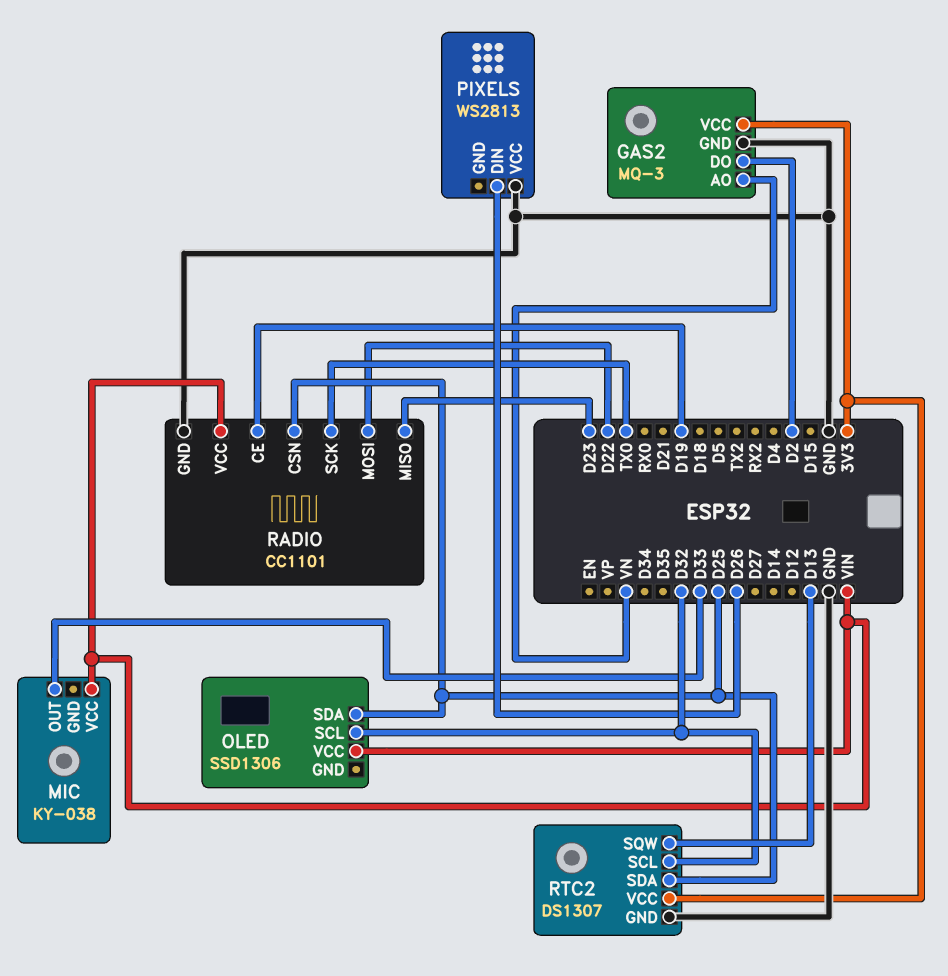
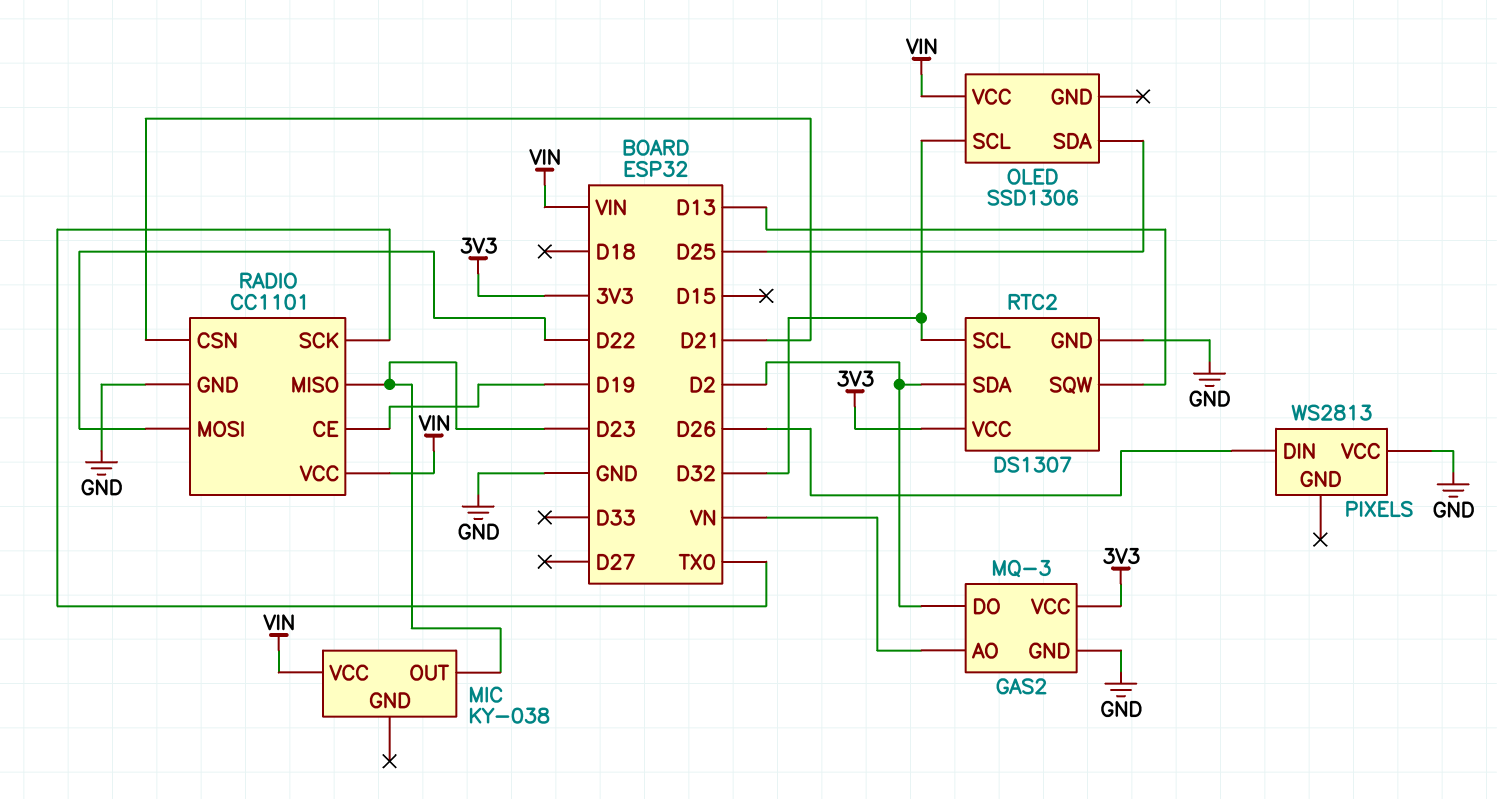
MIC pin OUT: D33 -> D23
RADIO pin CSN: D25 -> D21
RTC2 pin SDA: D25 -> D2

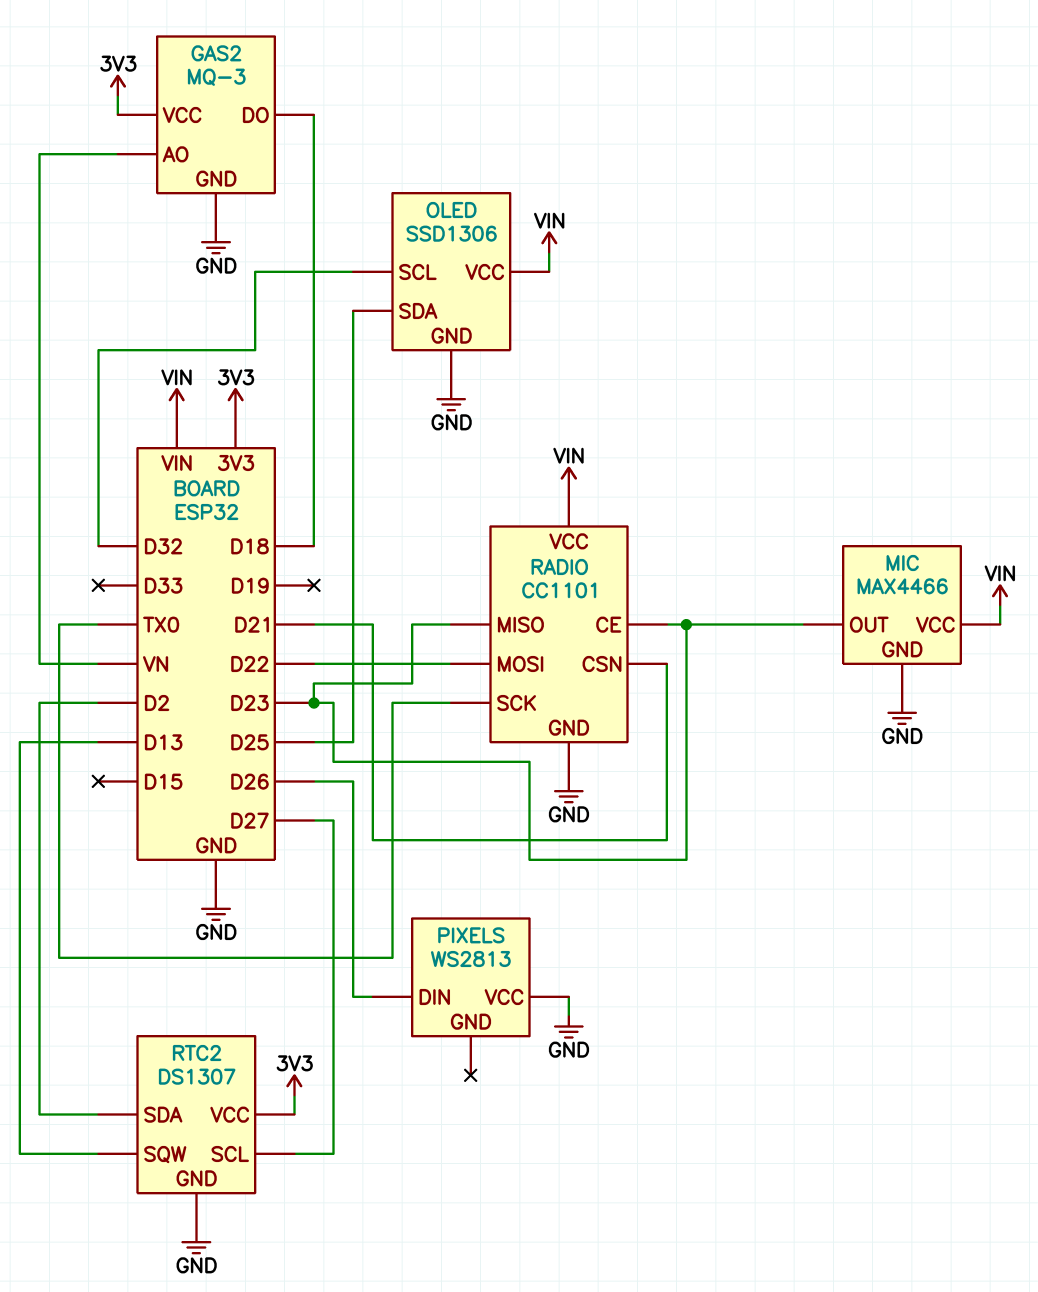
GAS2 pin DO: D2 -> D18
MIC: KY-038 -> MAX4466
MIC pin GND: none -> GND
OLED pin GND: none -> GND
RADIO pin CE: D19 -> D23
RTC2 pin SCL: D32 -> D27

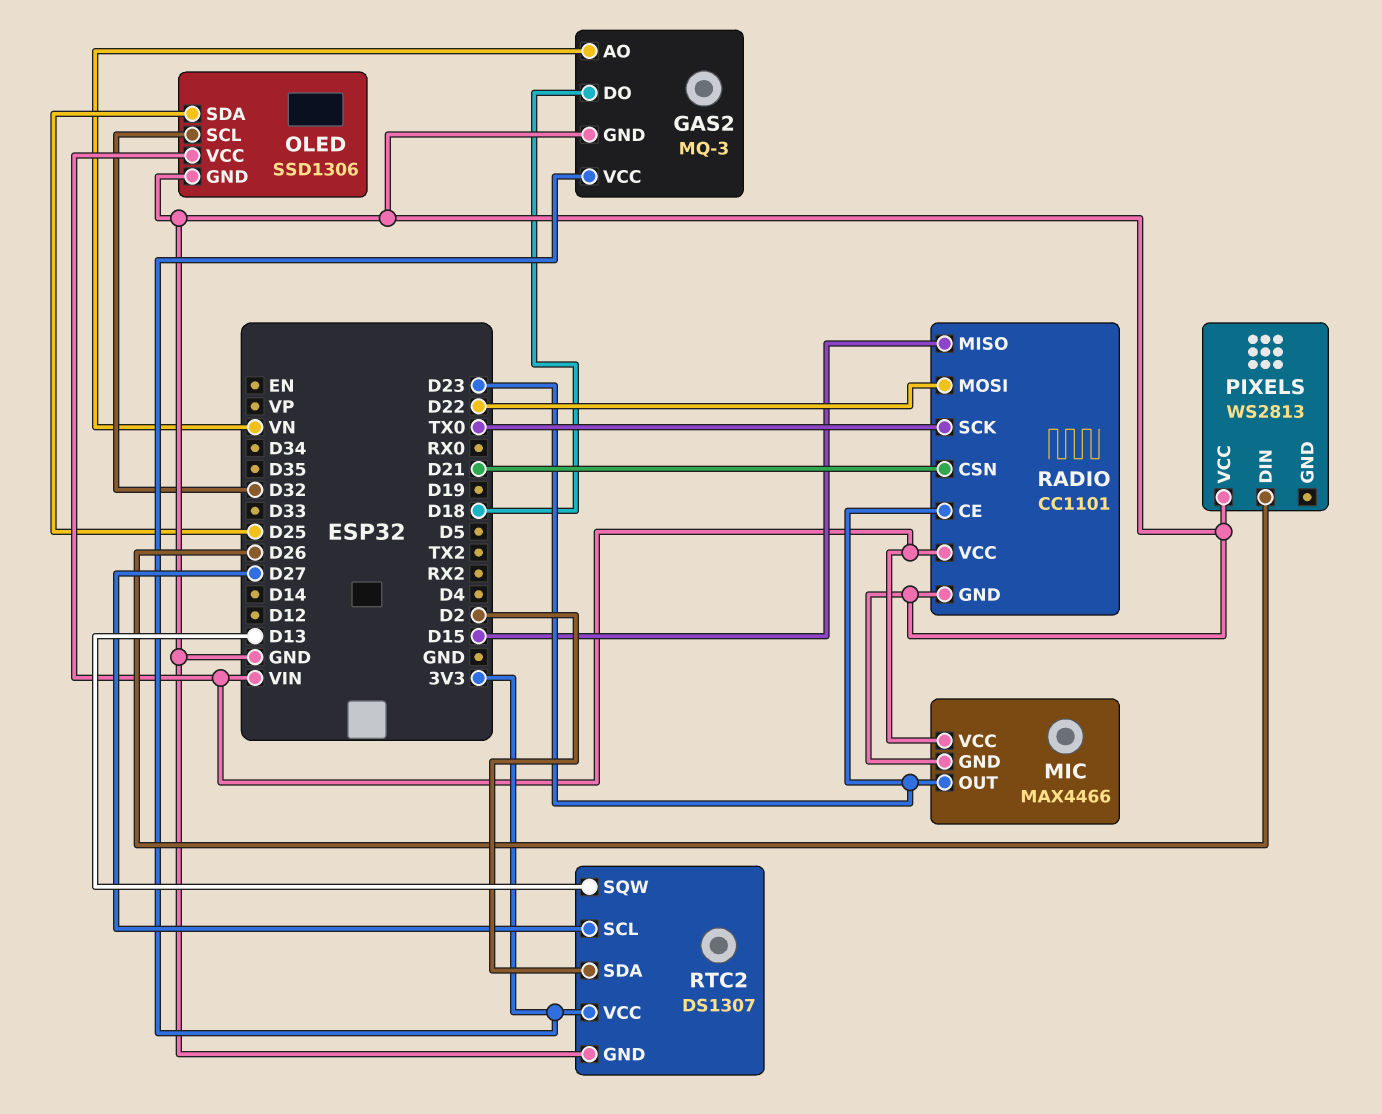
RADIO pin MISO: D23 -> D15

